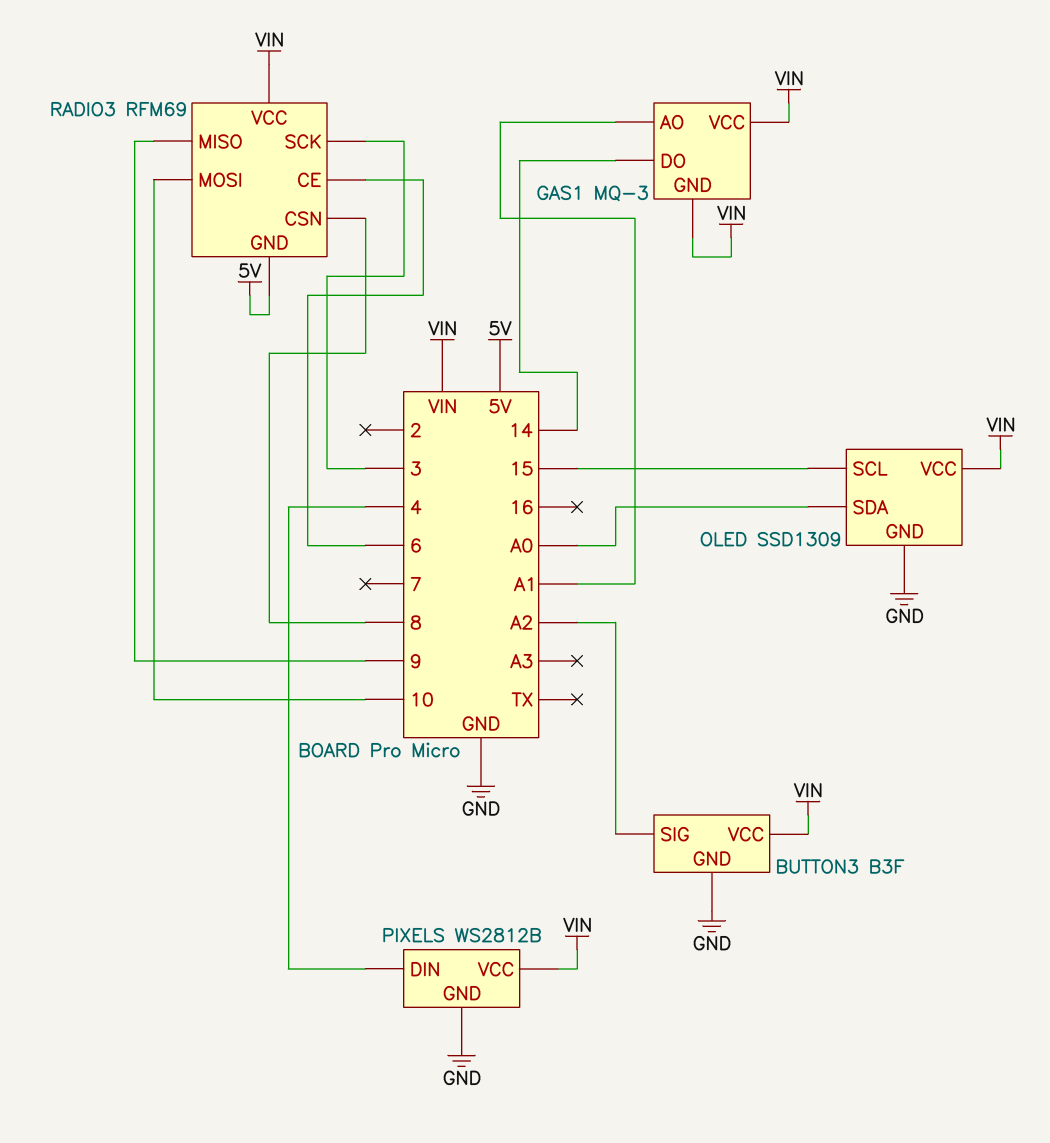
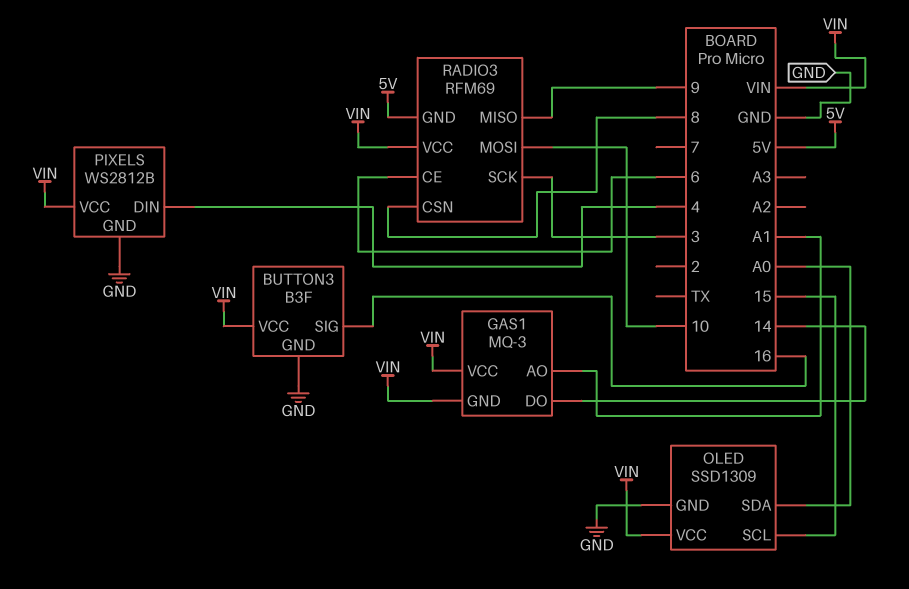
BUTTON3 pin SIG: A2 -> 16

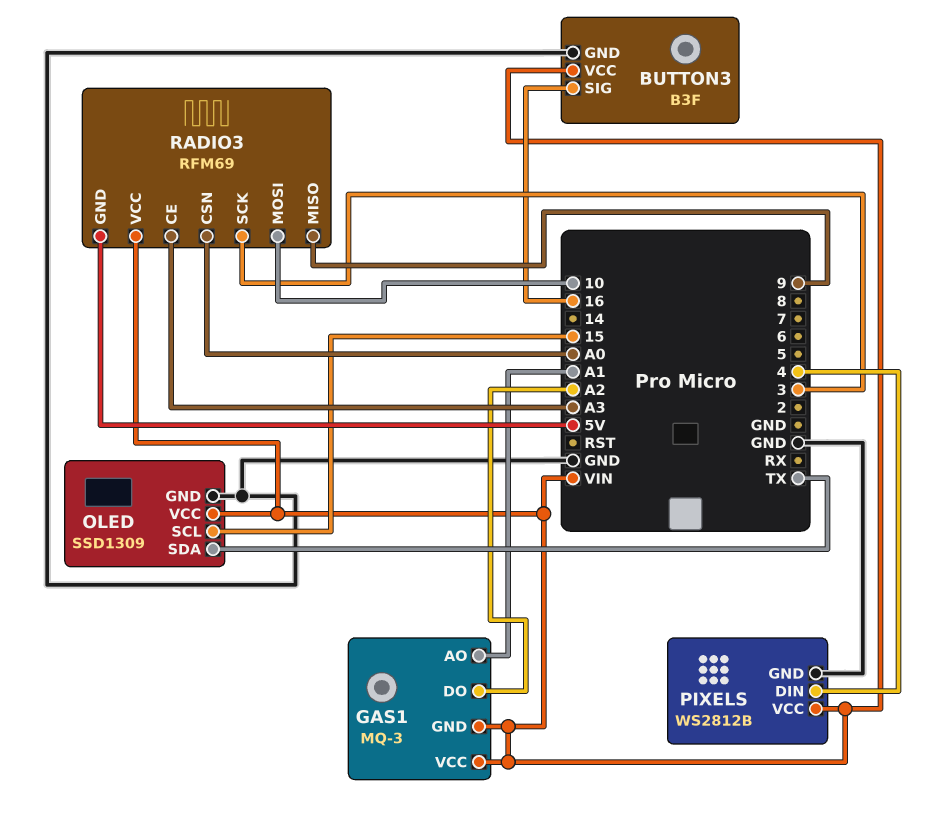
GAS1 pin DO: 14 -> A2
OLED pin SDA: A0 -> TX
RADIO3 pin CE: 6 -> A3
RADIO3 pin CSN: 8 -> A0

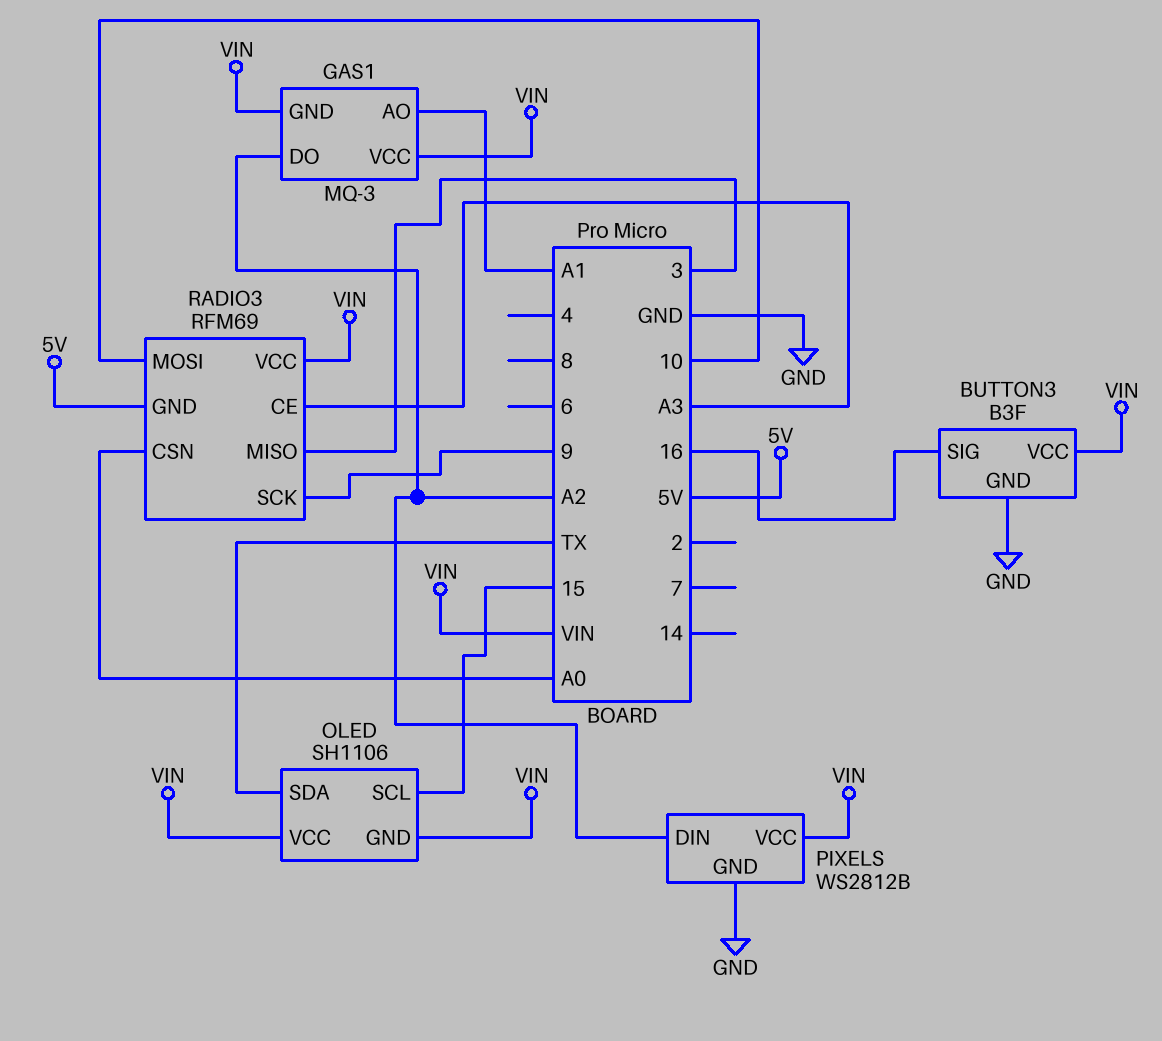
OLED: SSD1309 -> SH1106
OLED pin GND: GND -> VIN
PIXELS pin DIN: 4 -> A2
RADIO3 pin MISO: 9 -> 3
RADIO3 pin SCK: 3 -> 9

